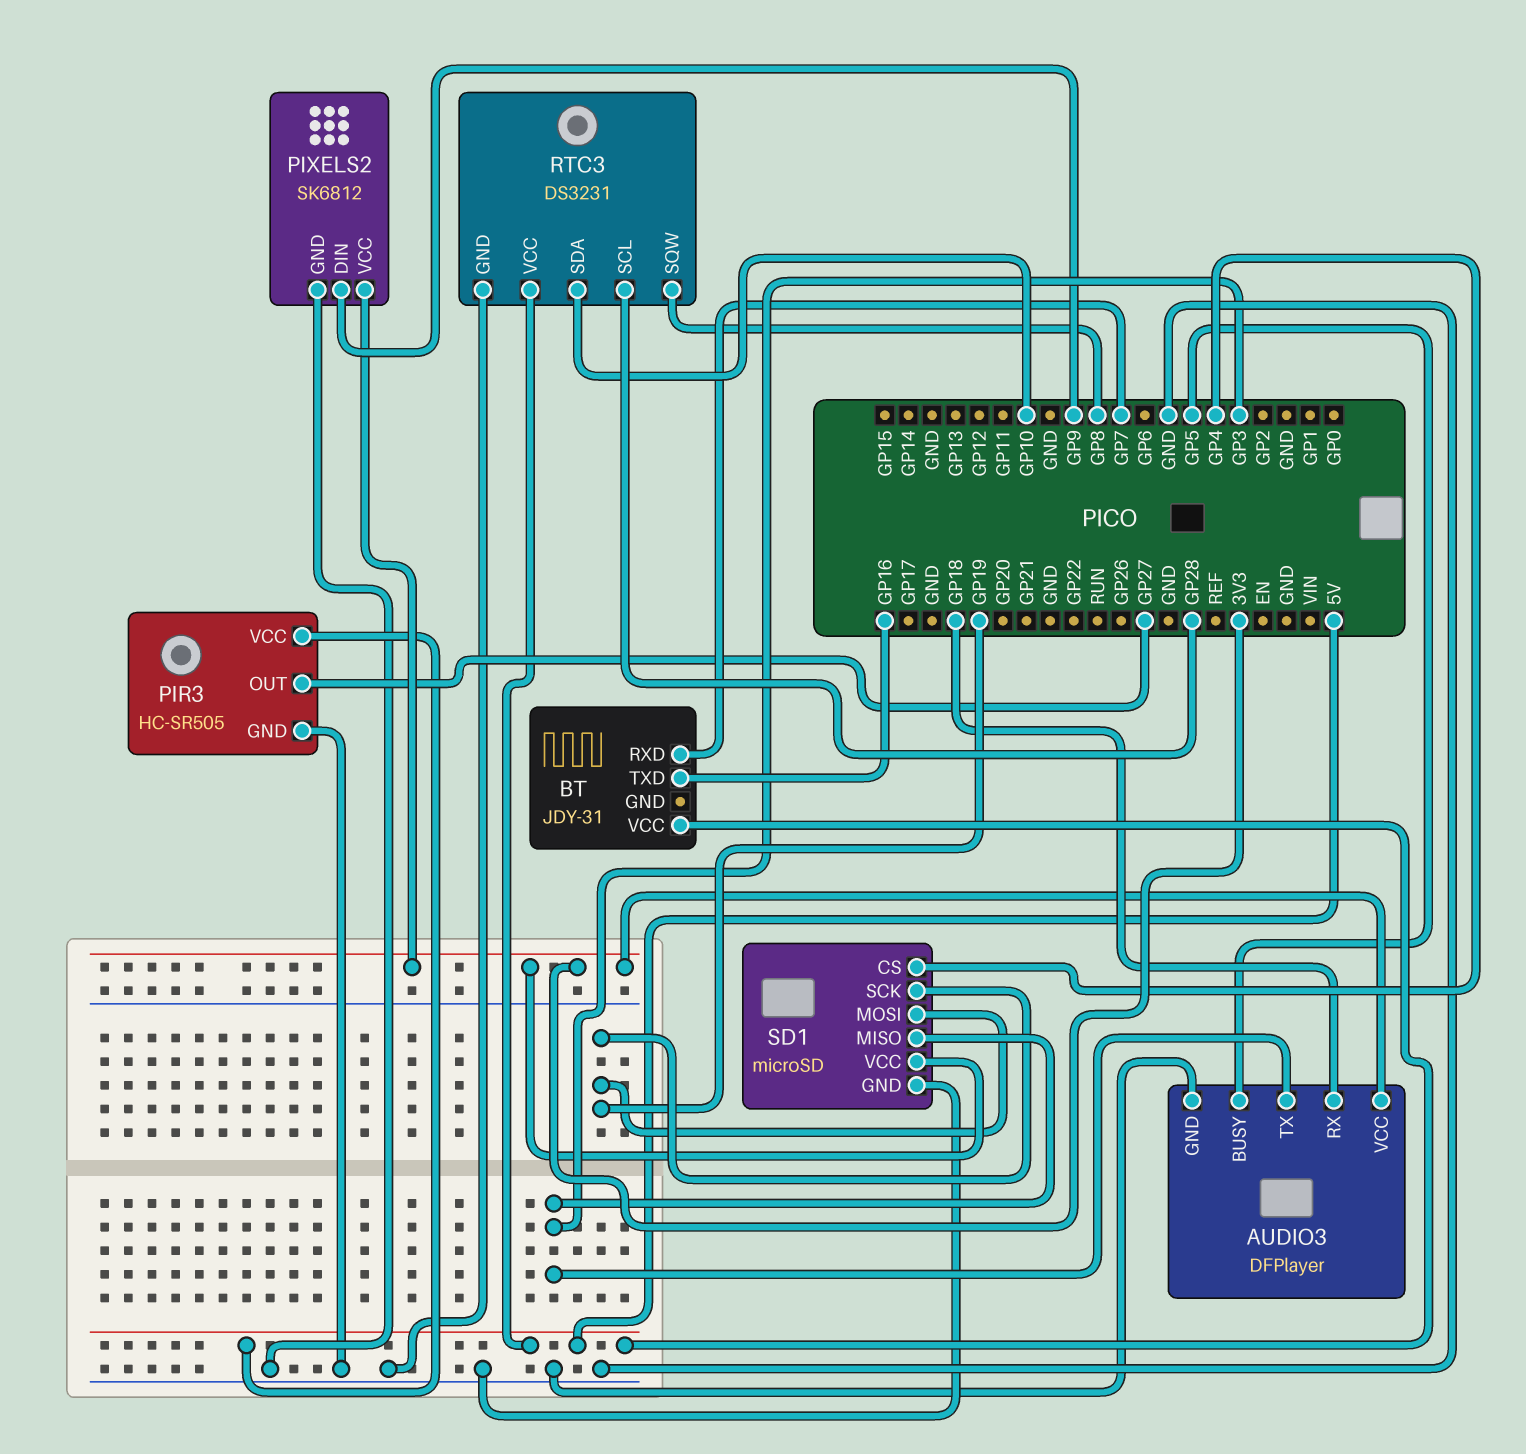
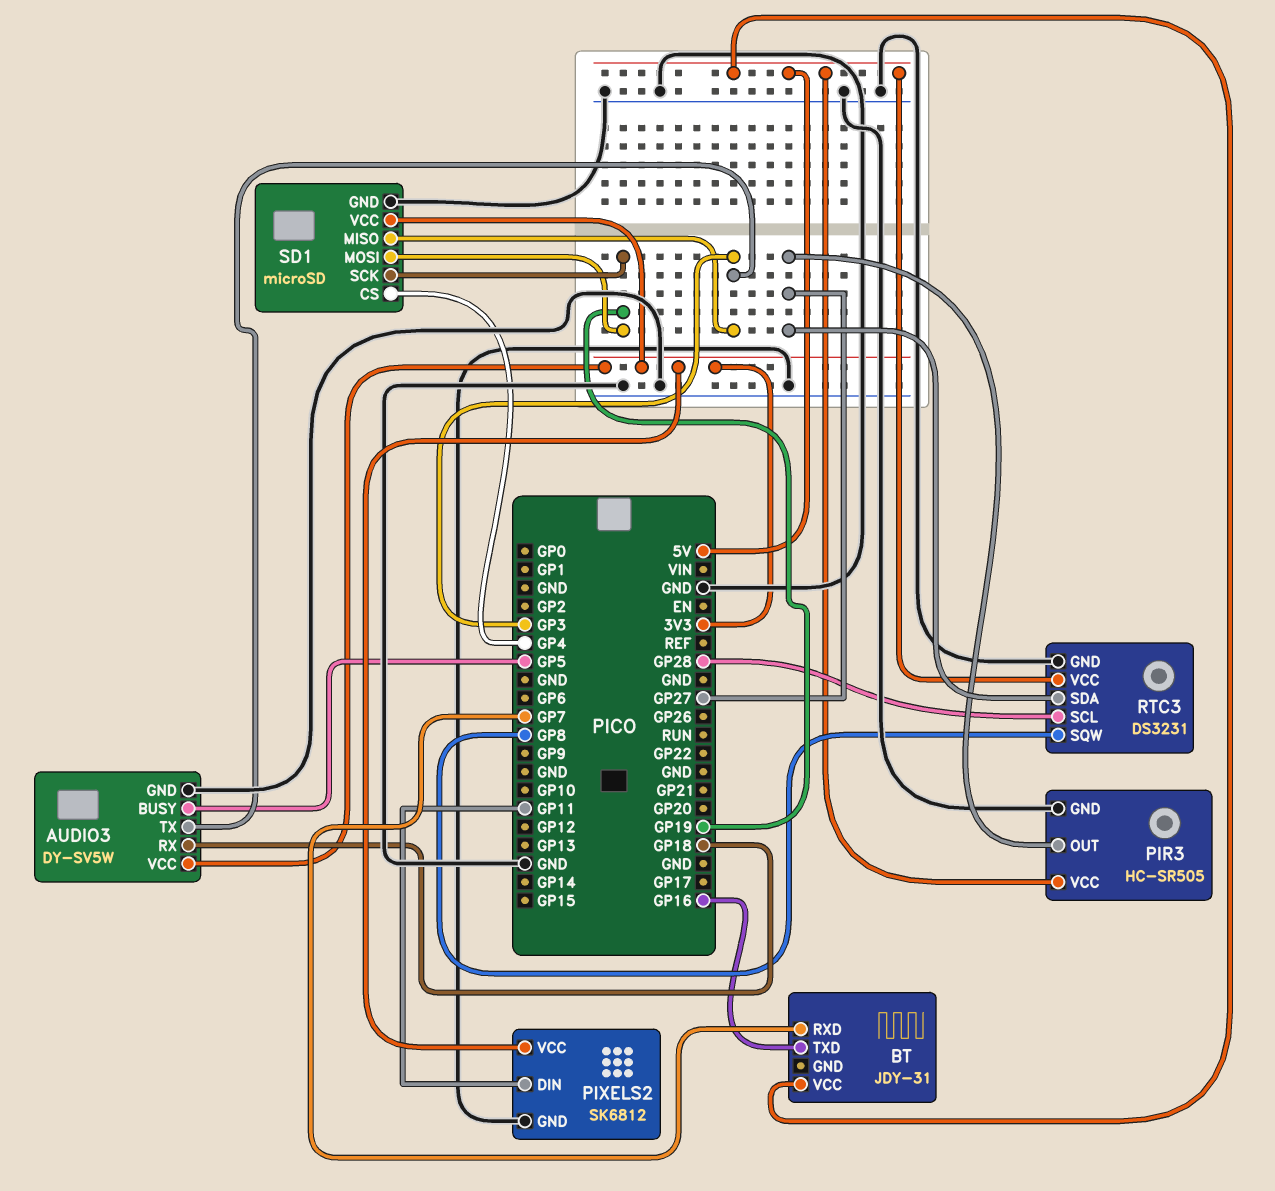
AUDIO3: DFPlayer -> DY-SV5W
PIXELS2 pin DIN: GP9 -> GP11
RTC3 pin SDA: GP10 -> GP27

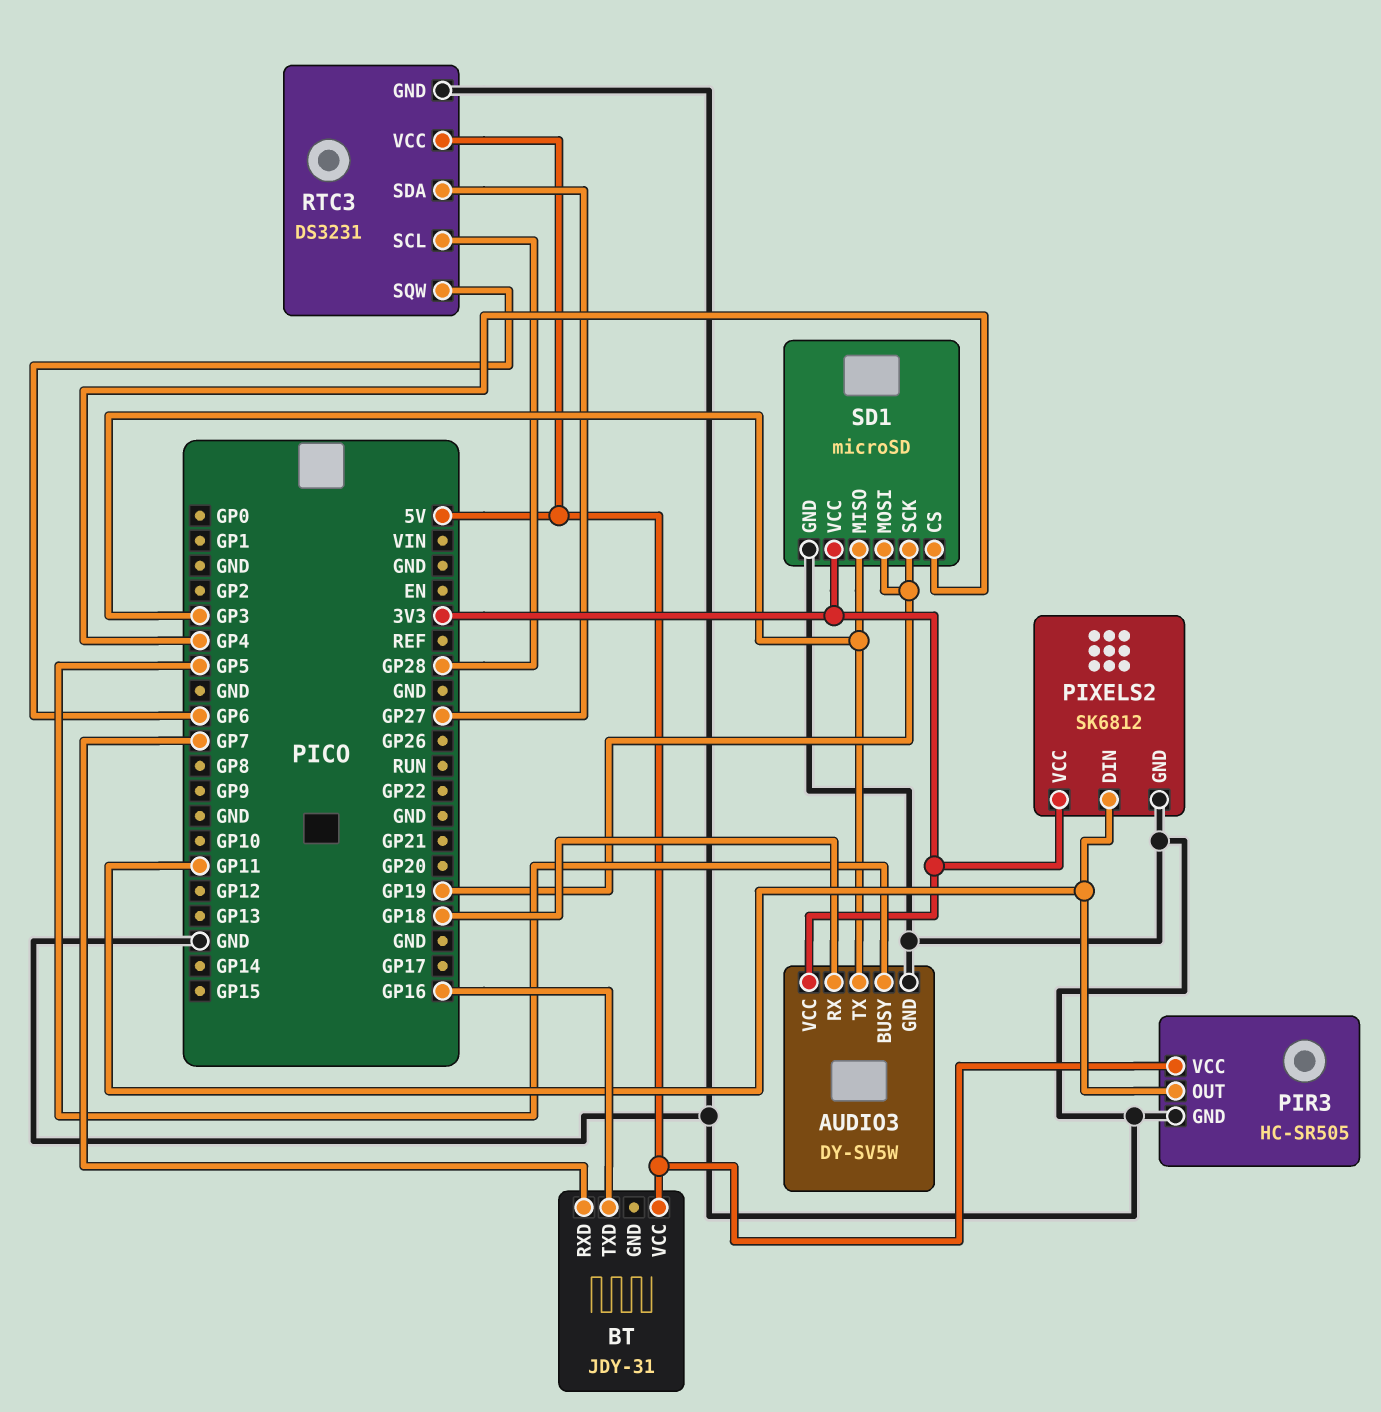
PIR3 pin OUT: GP27 -> GP11
RTC3 pin SQW: GP8 -> GP6

